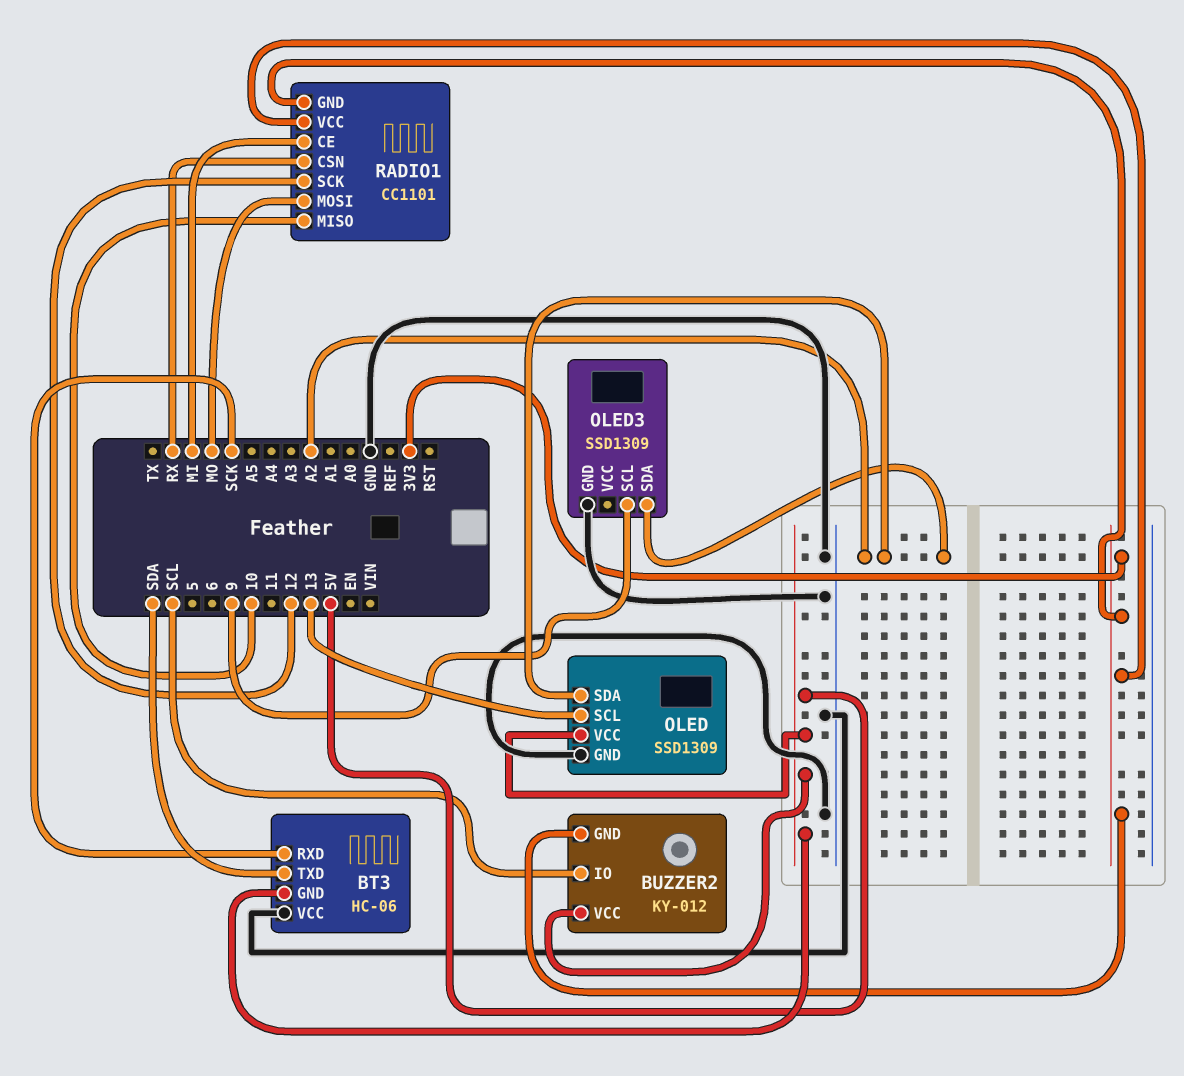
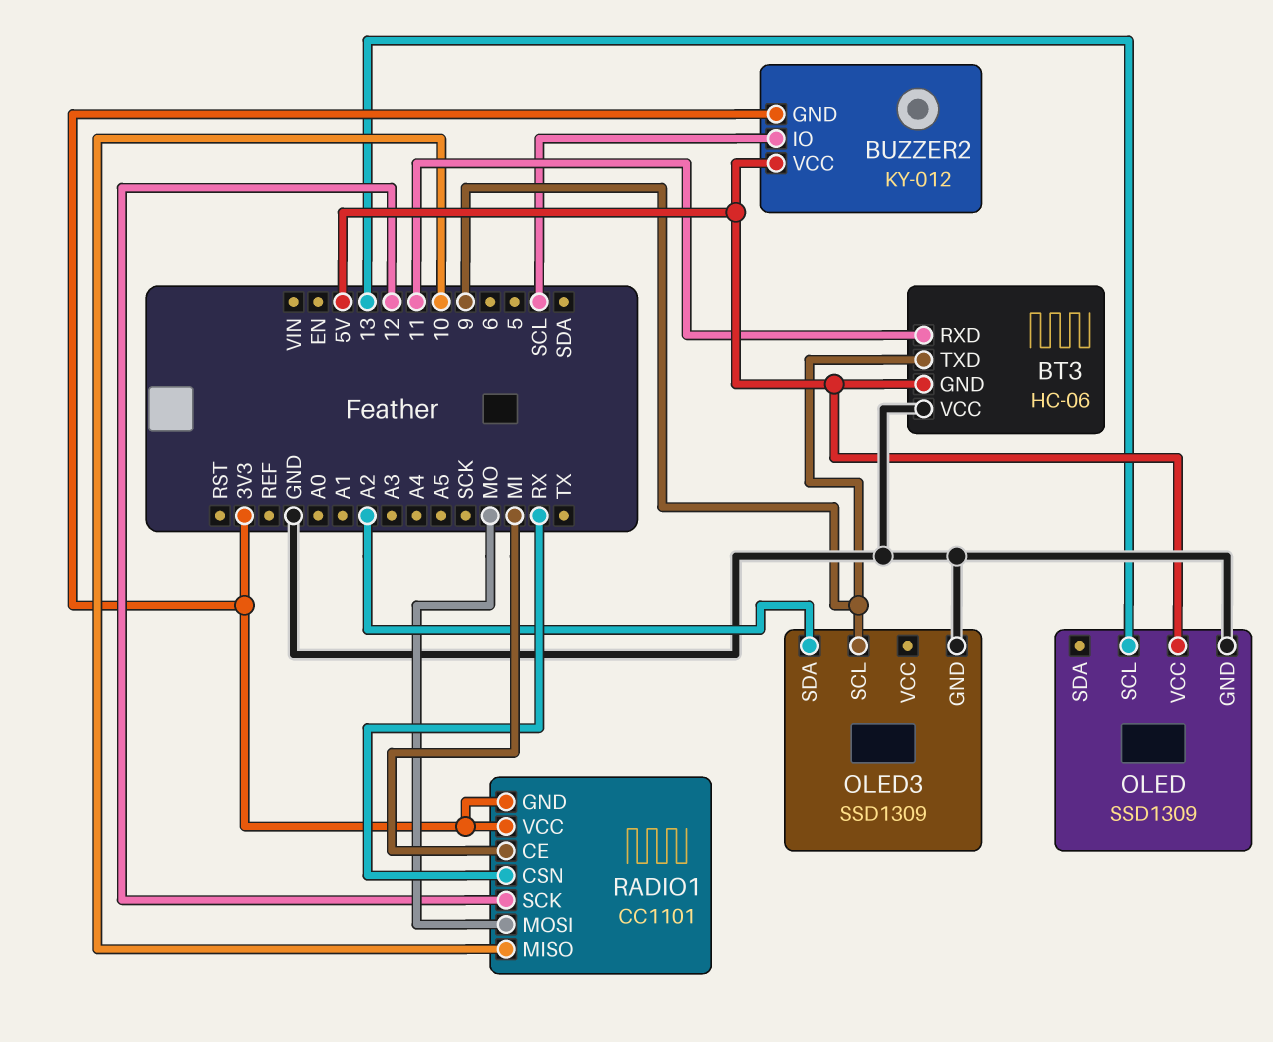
BT3 pin RXD: SCK -> 11
BT3 pin TXD: SDA -> 9
OLED pin SDA: A2 -> none

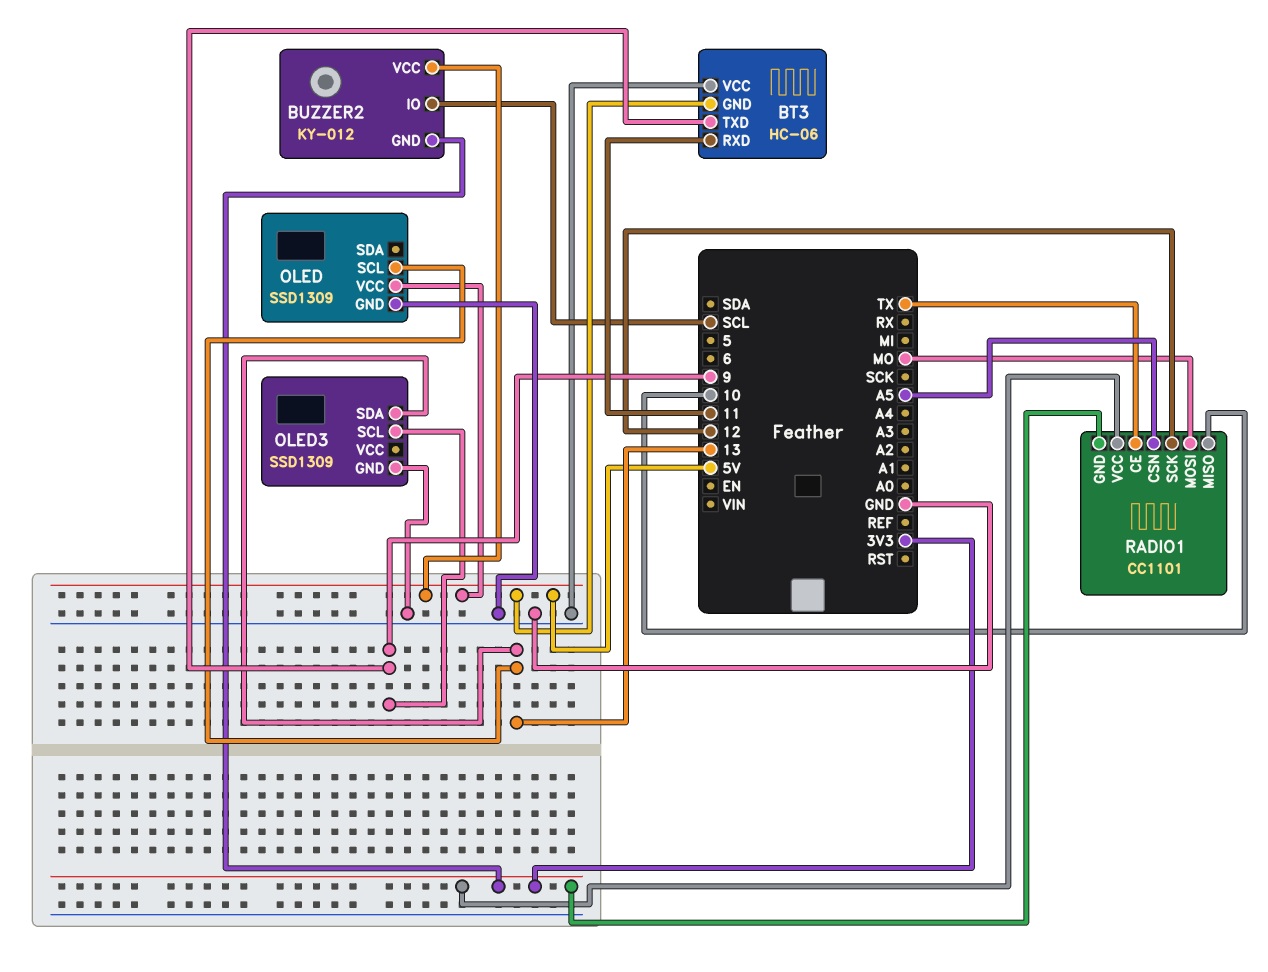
OLED3 pin SDA: A2 -> 13
RADIO1 pin CE: MI -> TX
RADIO1 pin CSN: RX -> A5

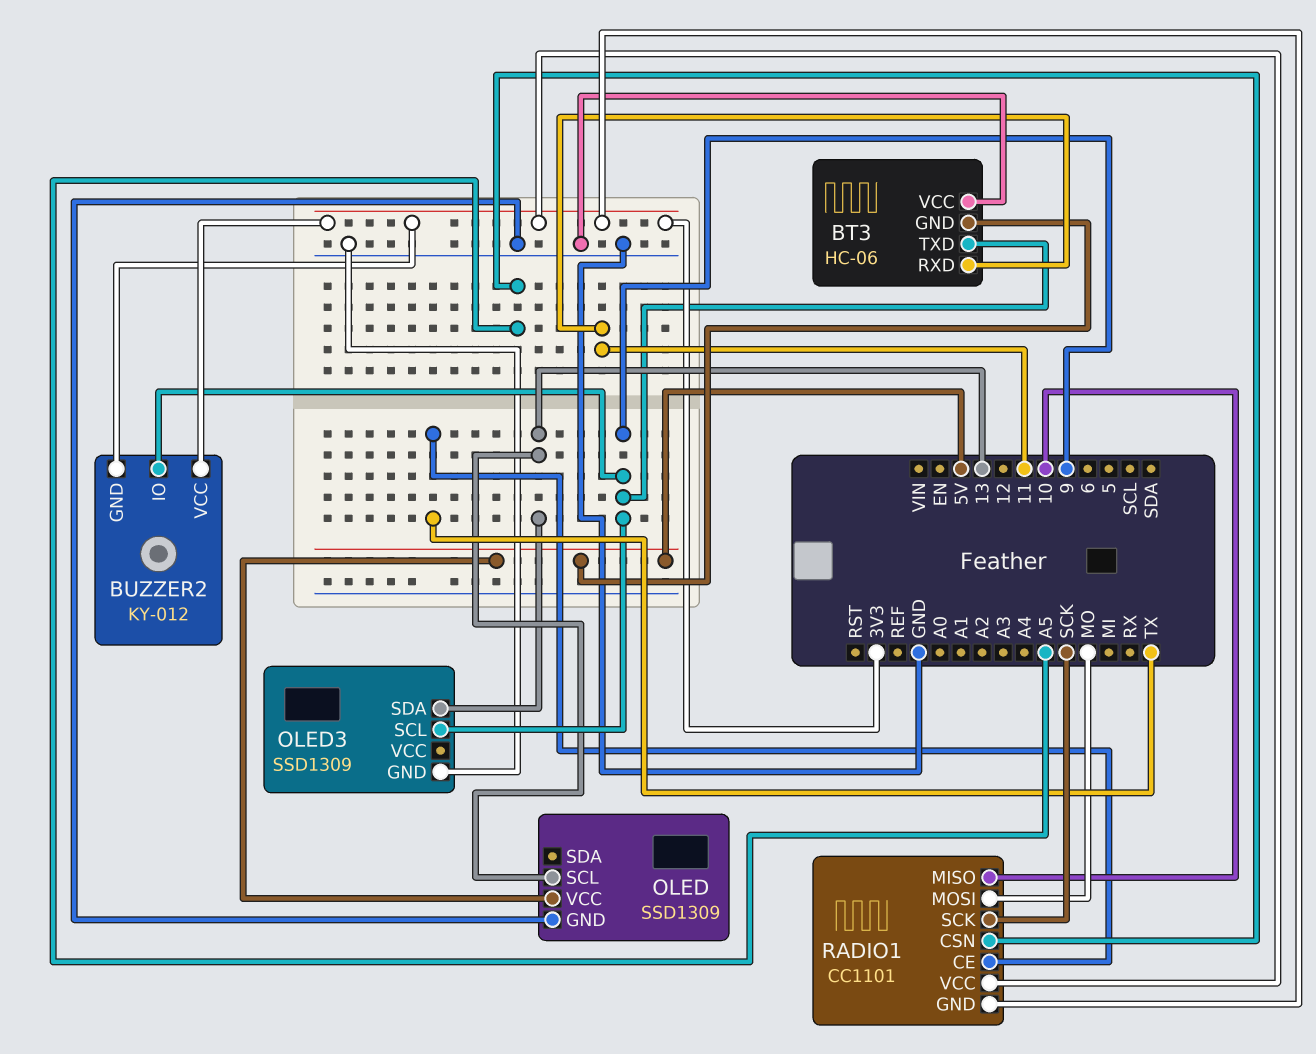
BUZZER2 pin IO: SCL -> 9
BUZZER2 pin VCC: 5V -> 3V3
RADIO1 pin SCK: 12 -> SCK

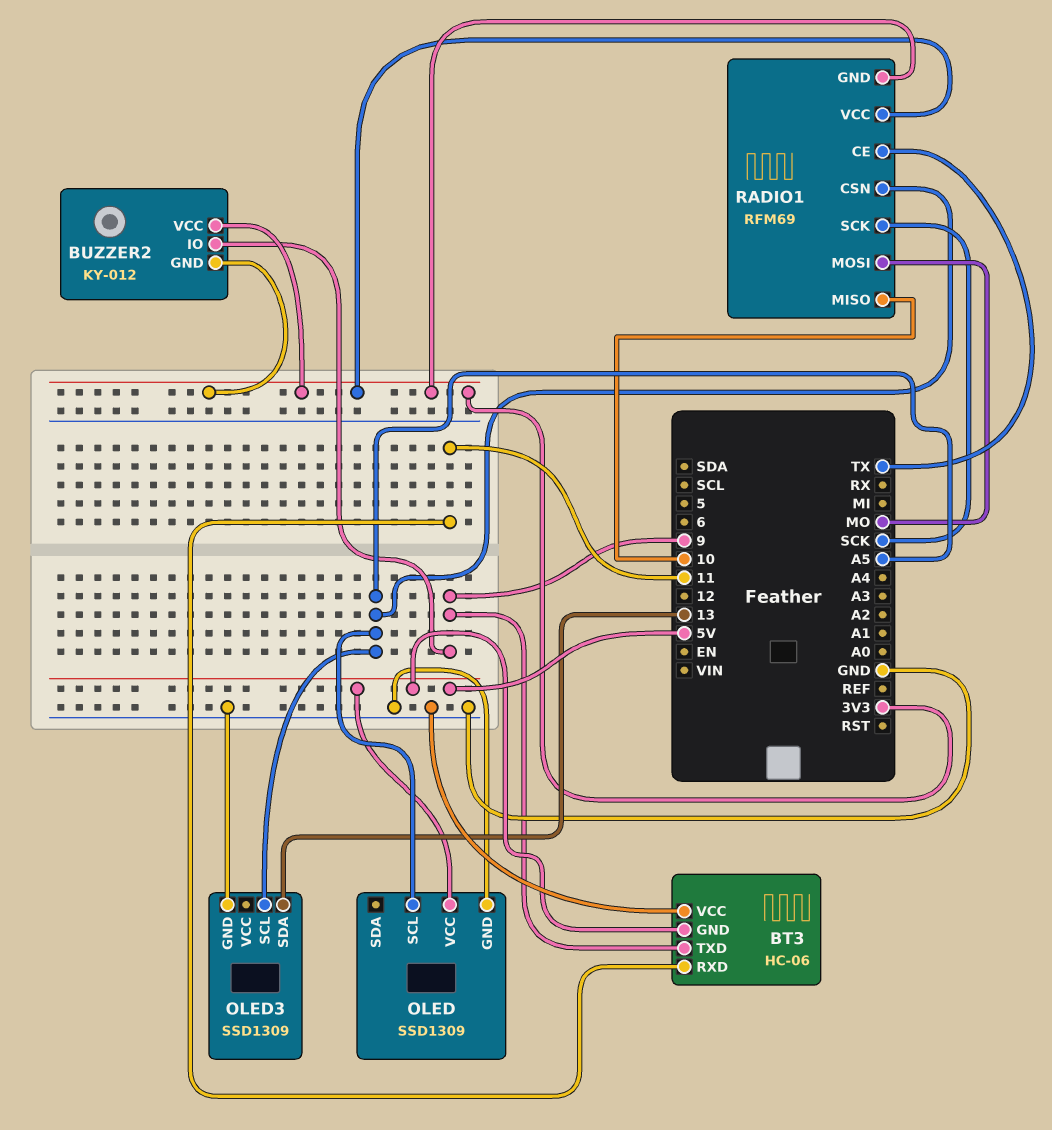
OLED pin SCL: 13 -> A5
OLED3 pin SCL: 9 -> A5
RADIO1: CC1101 -> RFM69

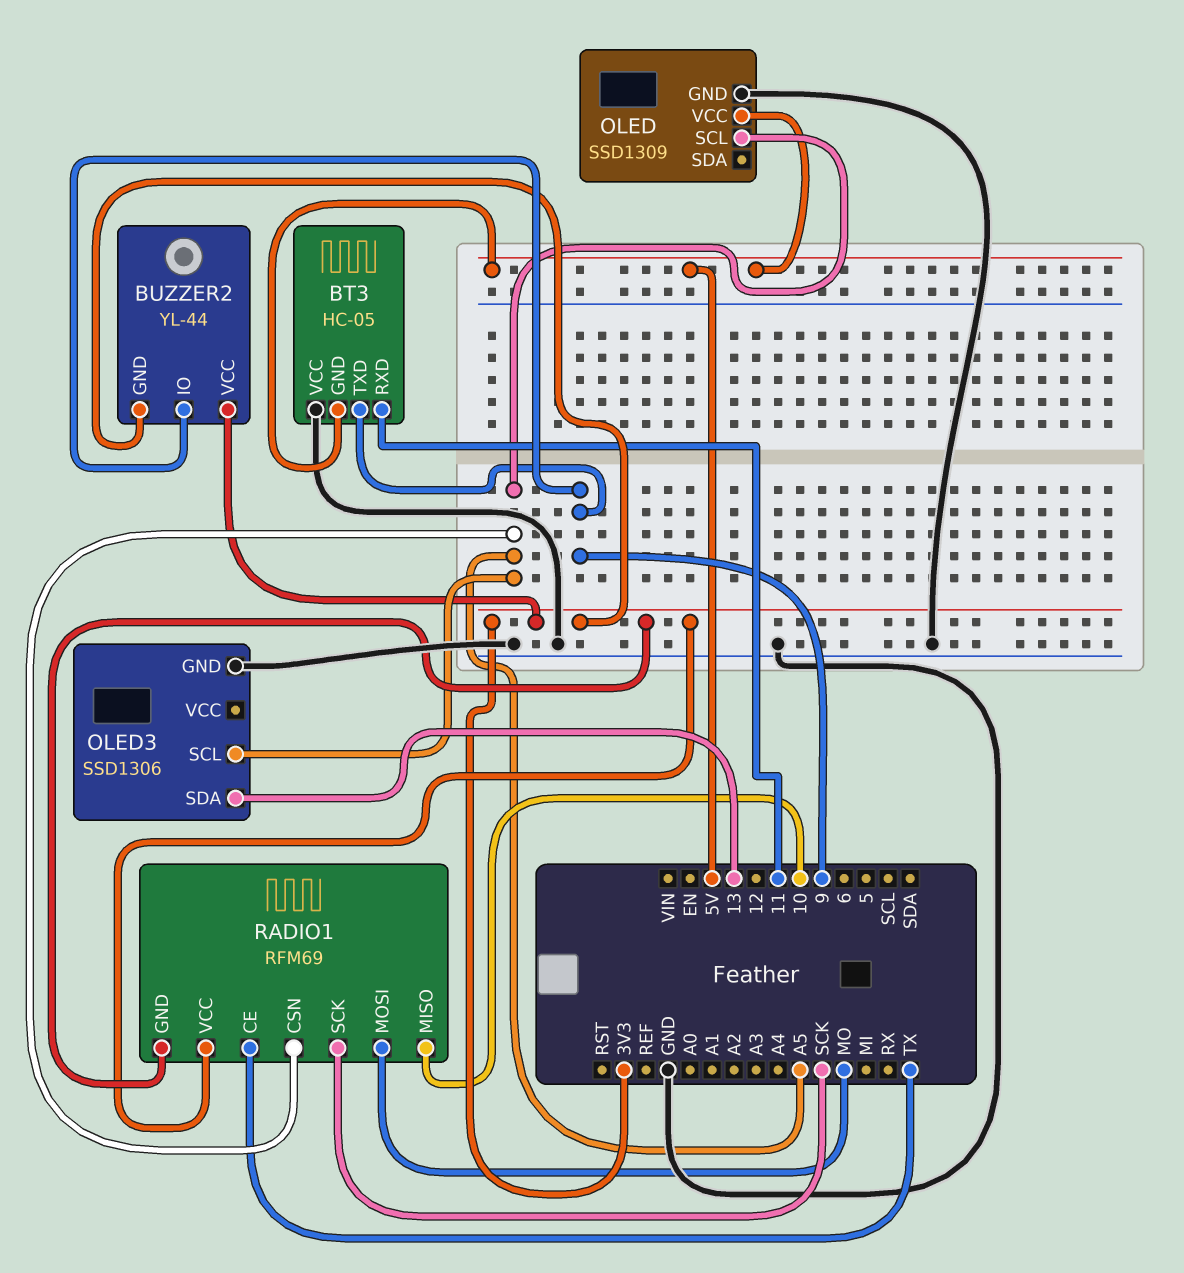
BT3: HC-06 -> HC-05
BUZZER2: KY-012 -> YL-44
OLED3: SSD1309 -> SSD1306

